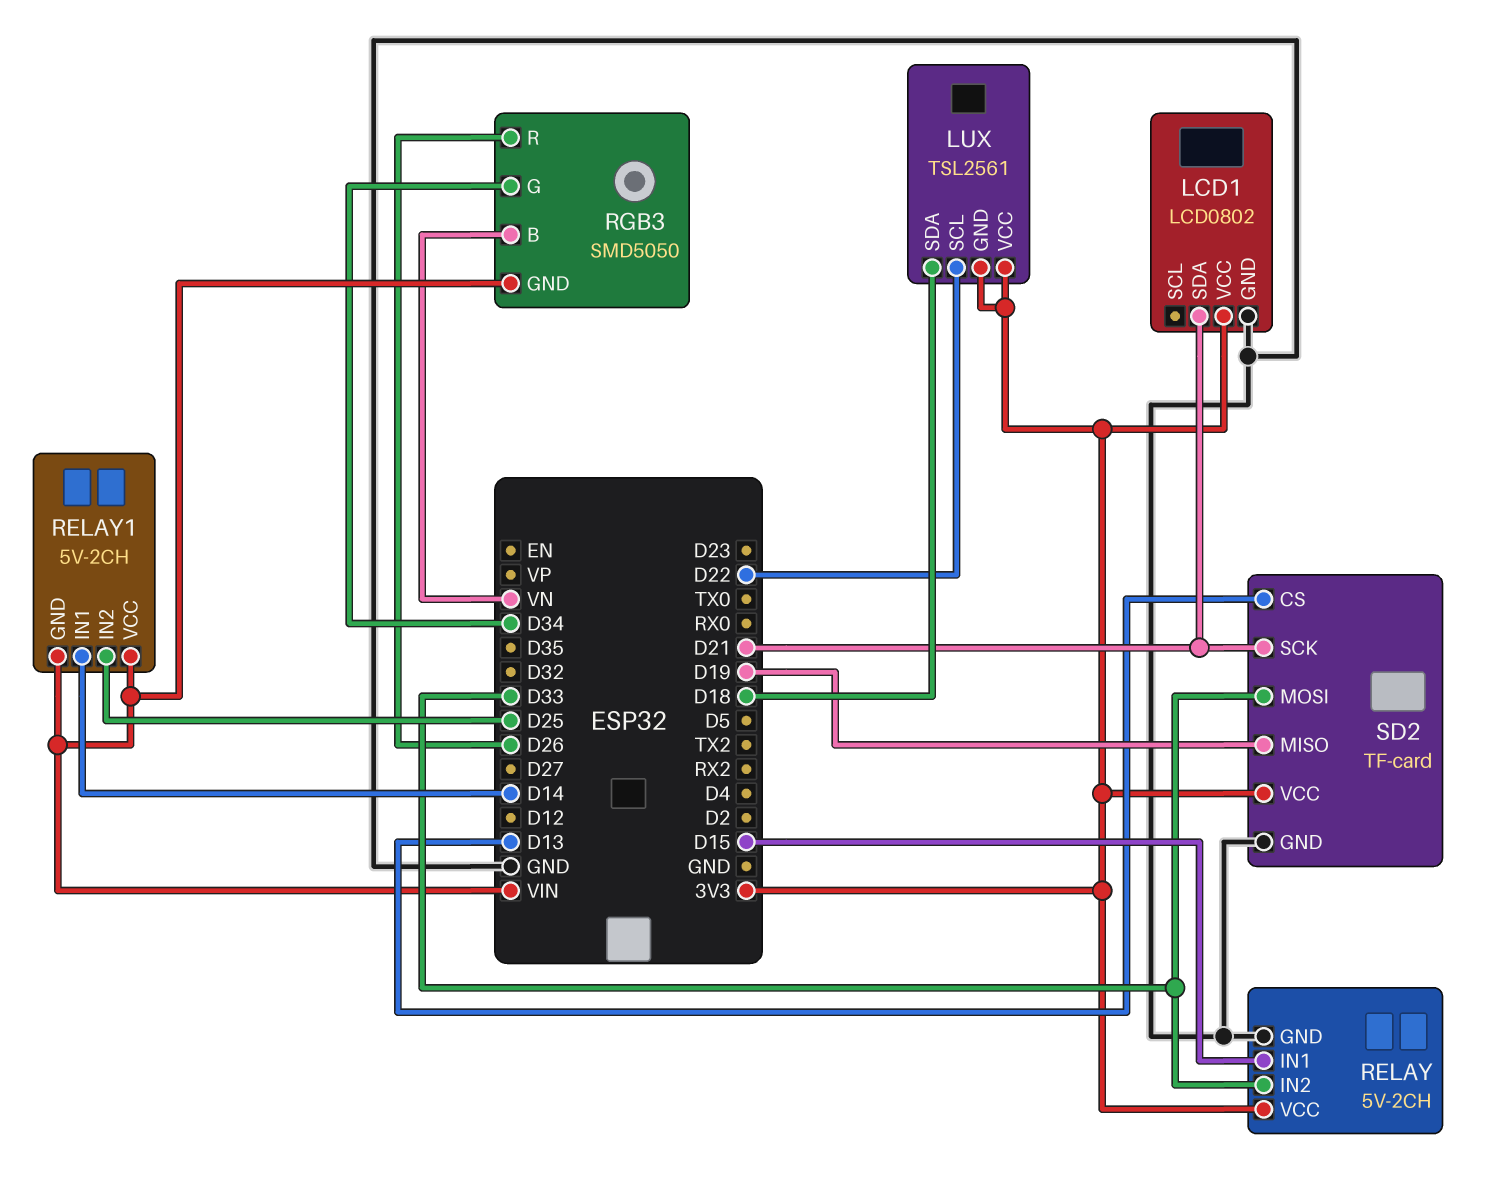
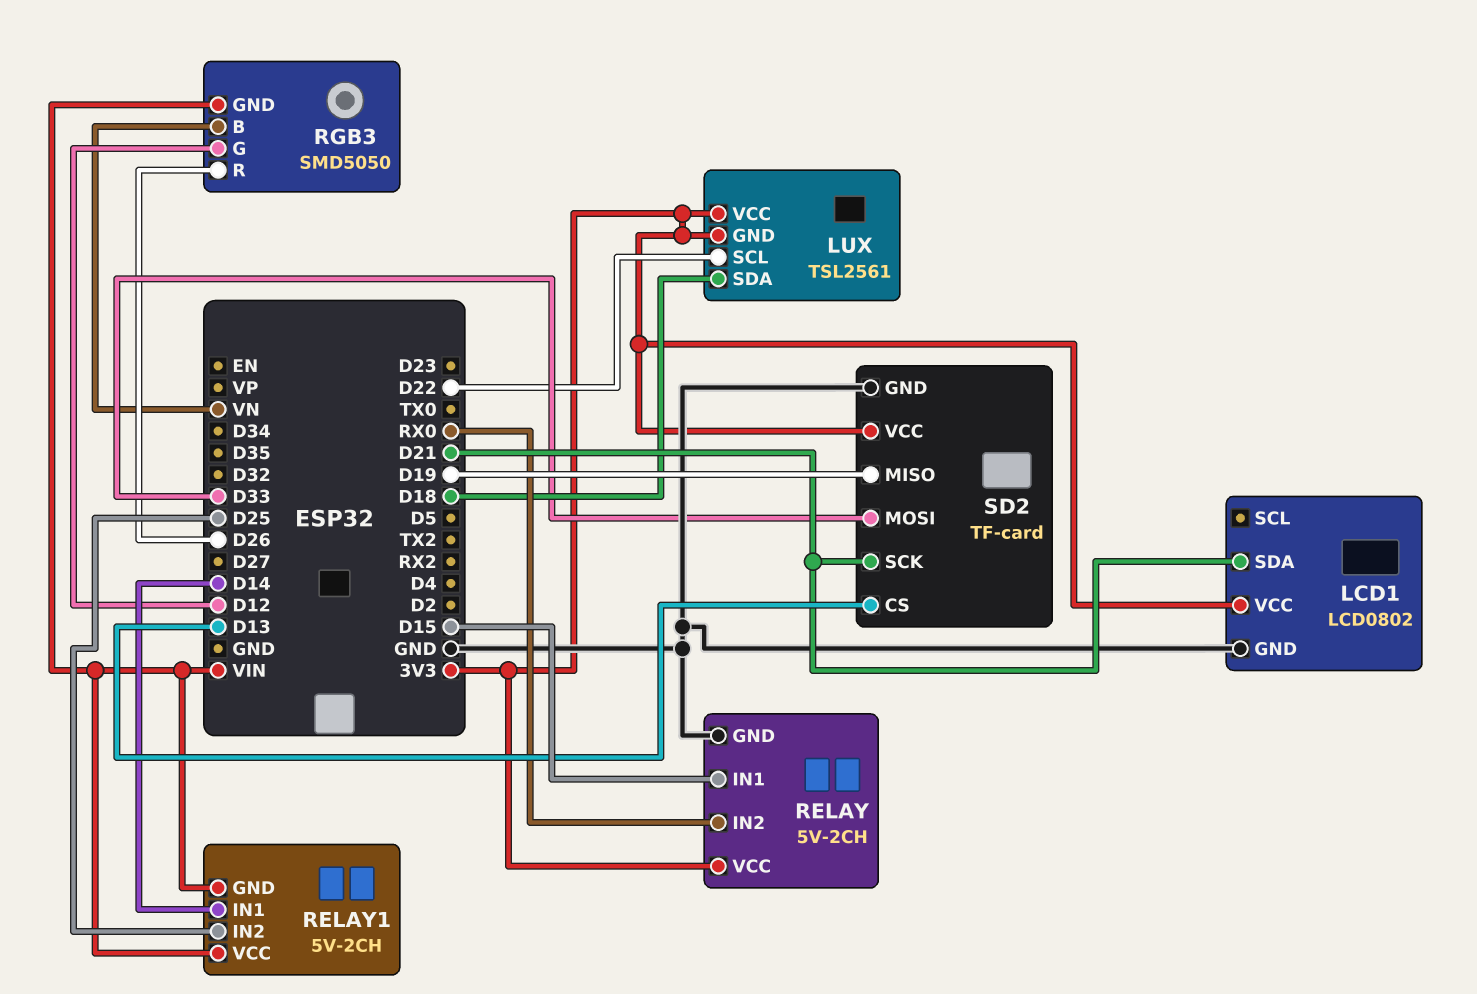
RELAY pin IN2: D33 -> RX0
RGB3 pin G: D34 -> D12

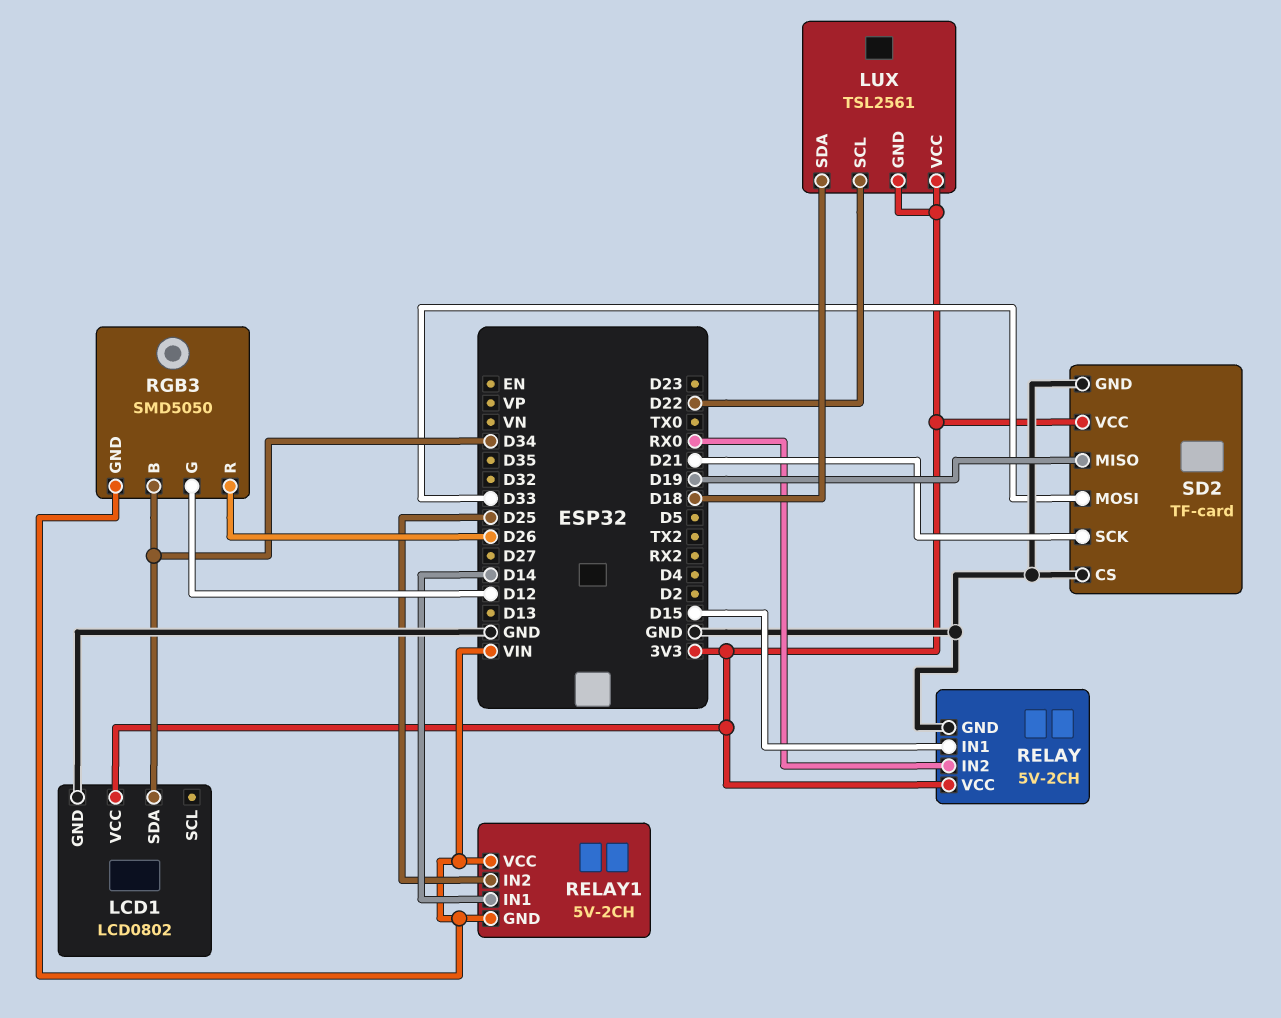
LCD1 pin SDA: D21 -> D34
RGB3 pin B: VN -> D34
SD2 pin CS: D13 -> GND

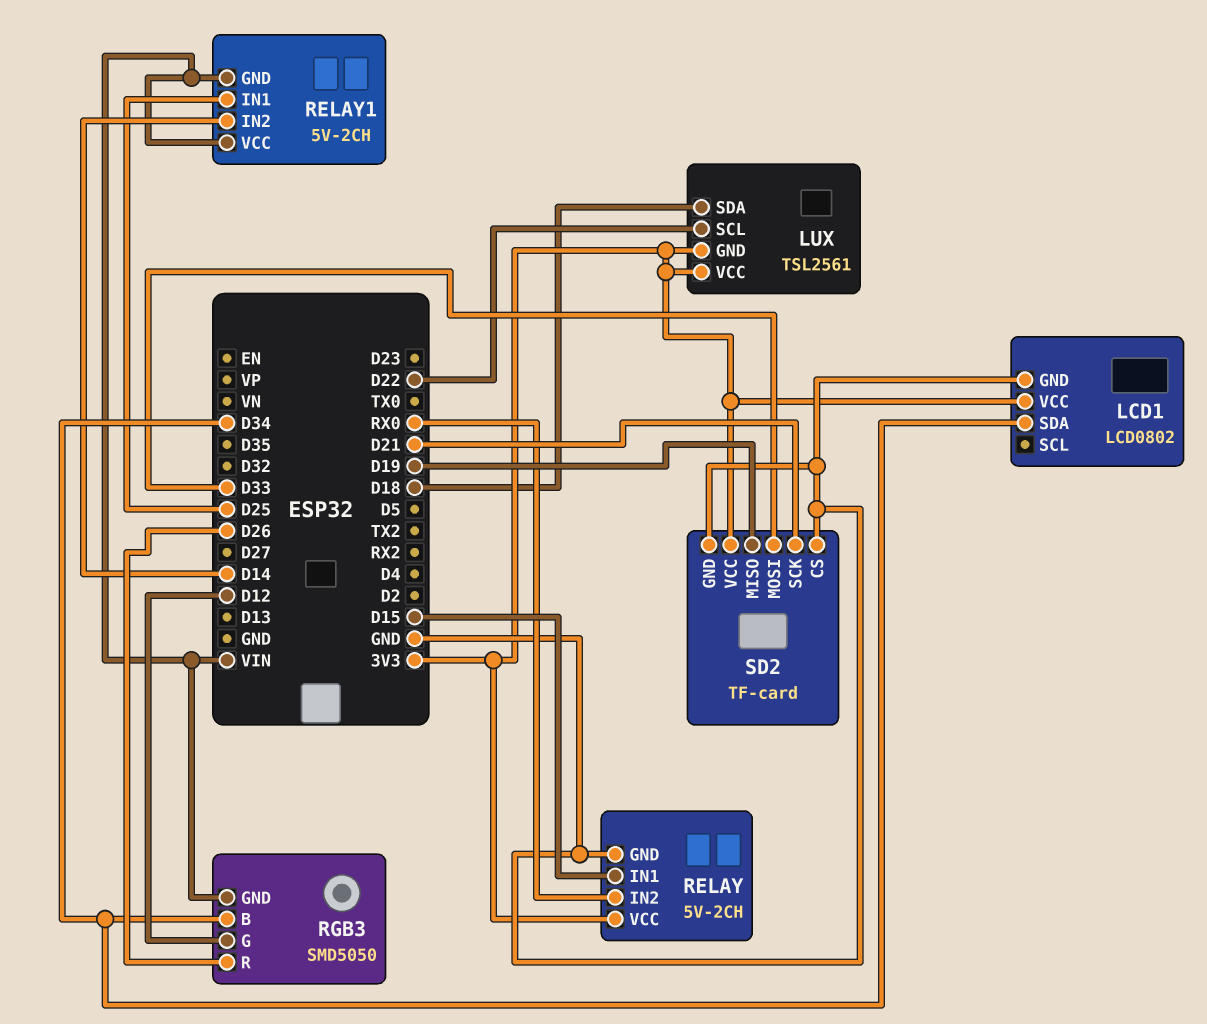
RELAY1 pin IN1: D14 -> D25
RELAY1 pin IN2: D25 -> D14

